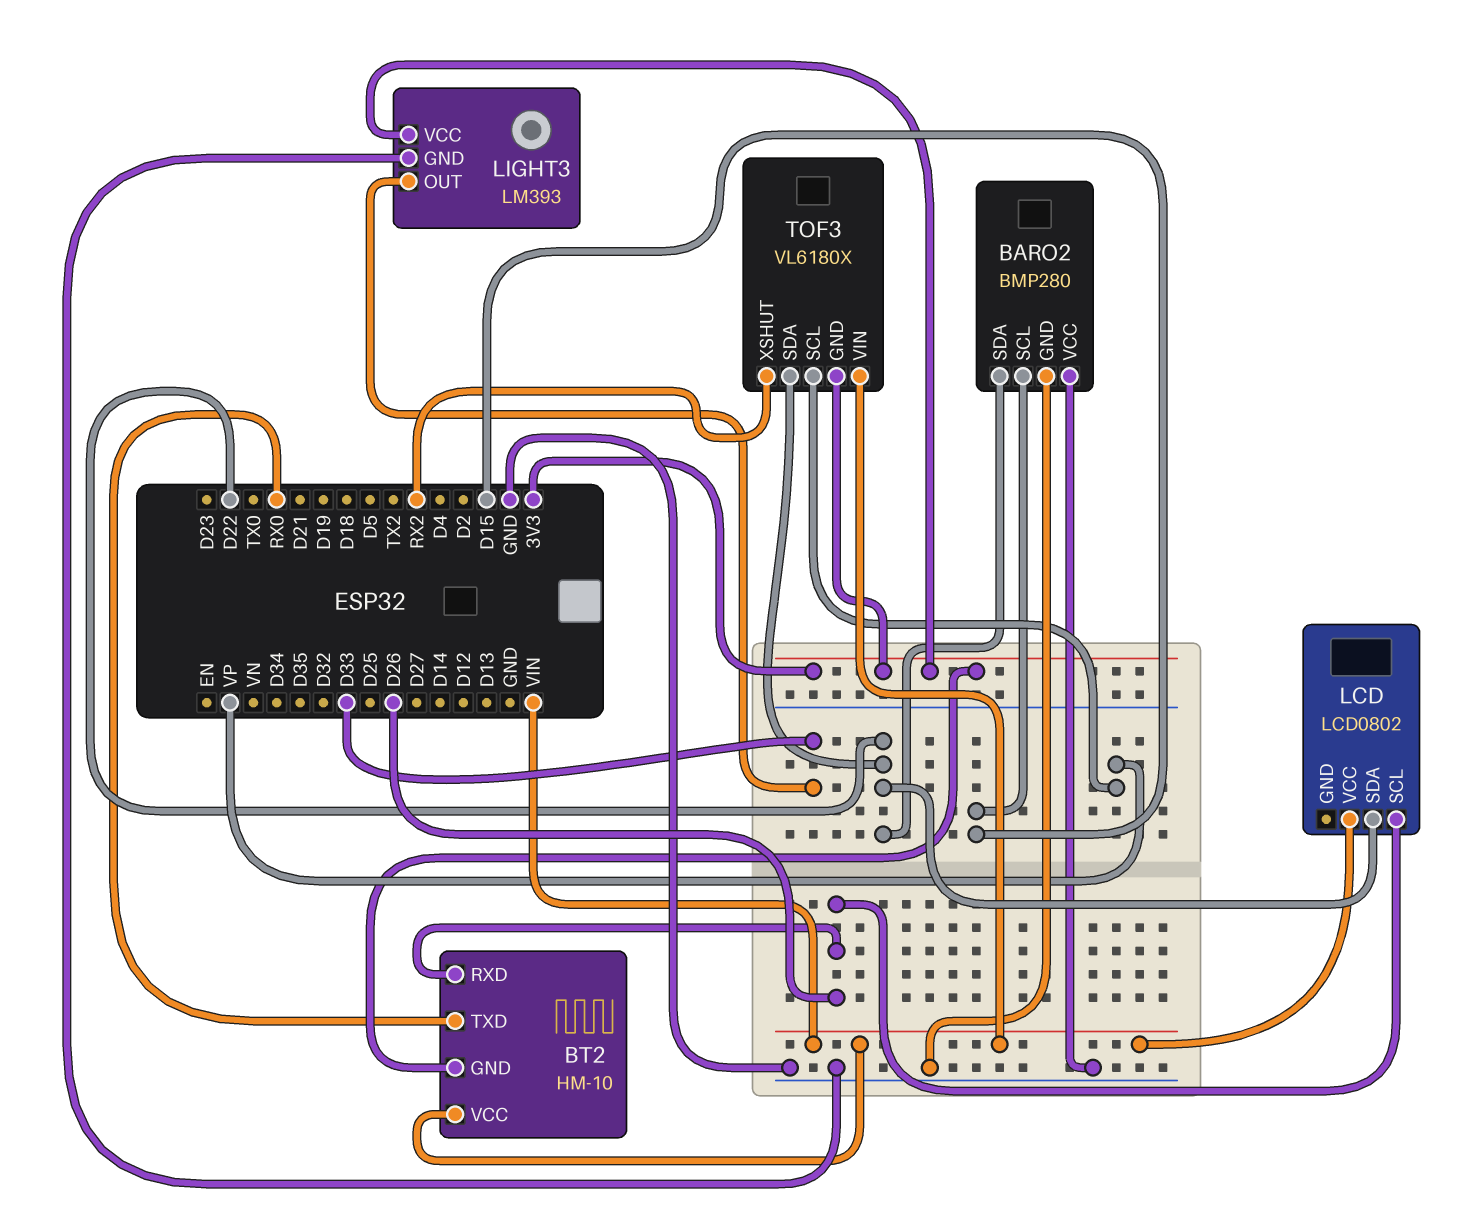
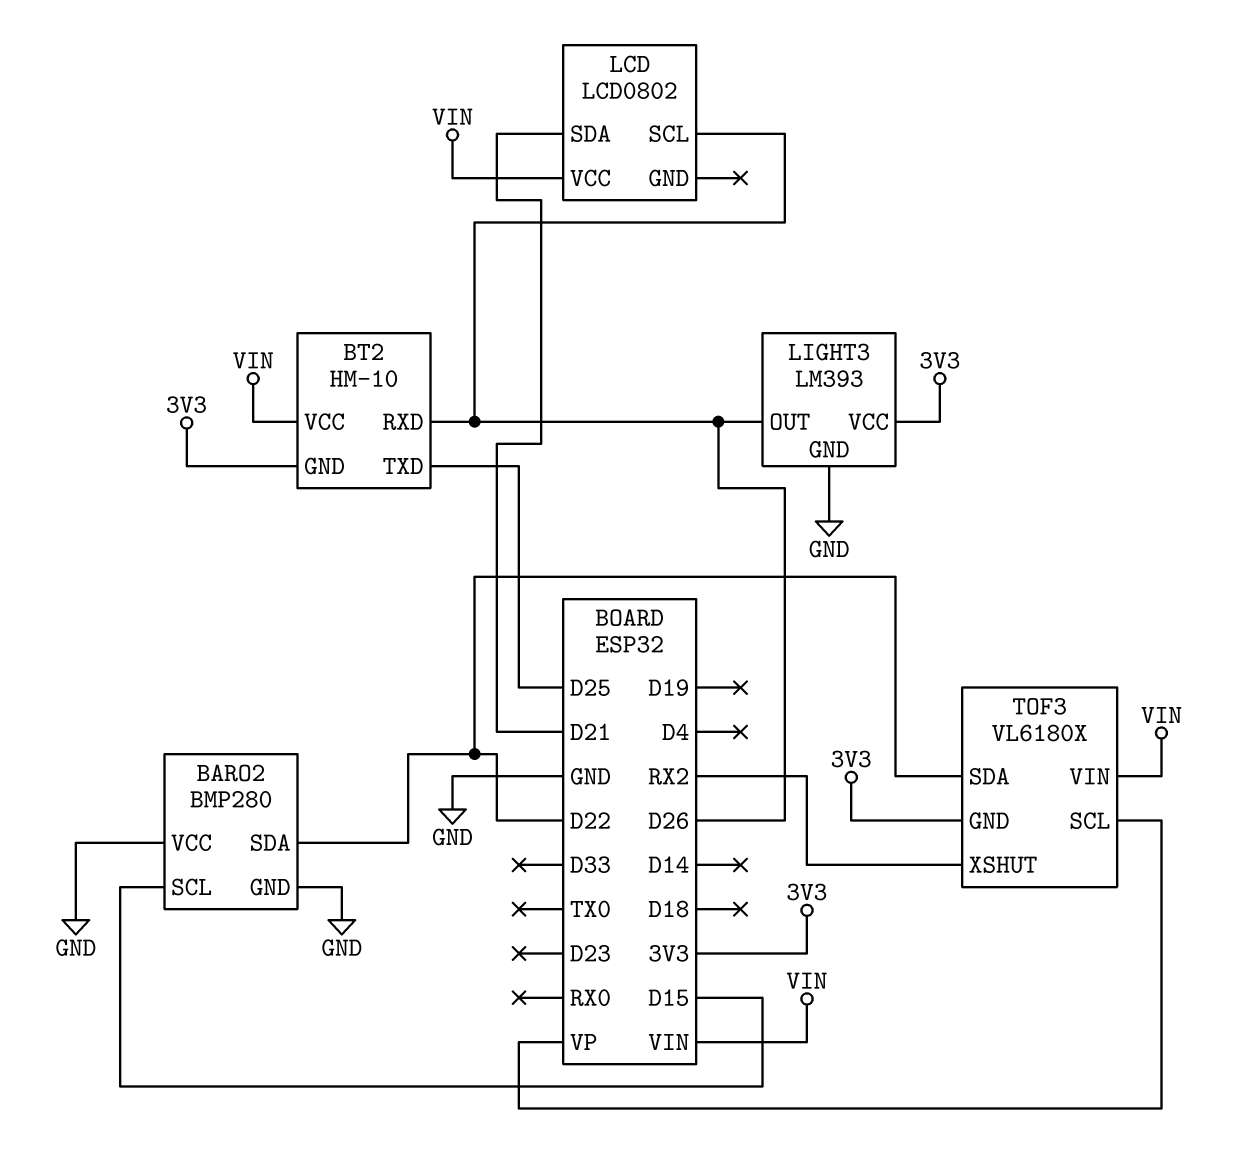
BT2 pin TXD: RX0 -> D25
LCD pin SDA: D22 -> D21
LIGHT3 pin OUT: D33 -> D26

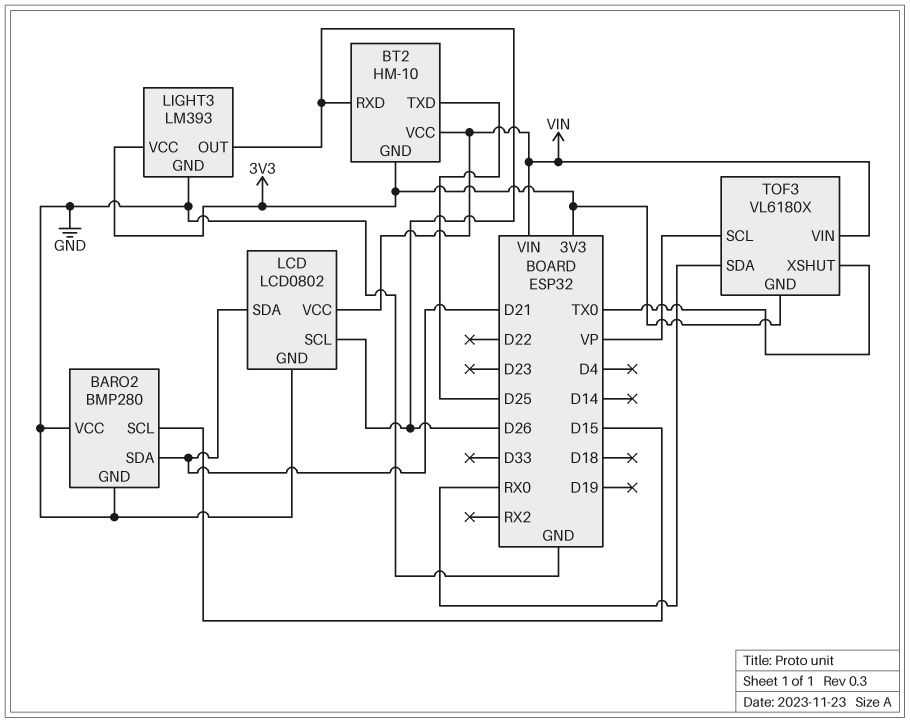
BARO2 pin SDA: D22 -> D21
LCD pin GND: none -> GND
TOF3 pin SDA: D22 -> RX0
TOF3 pin XSHUT: RX2 -> TX0

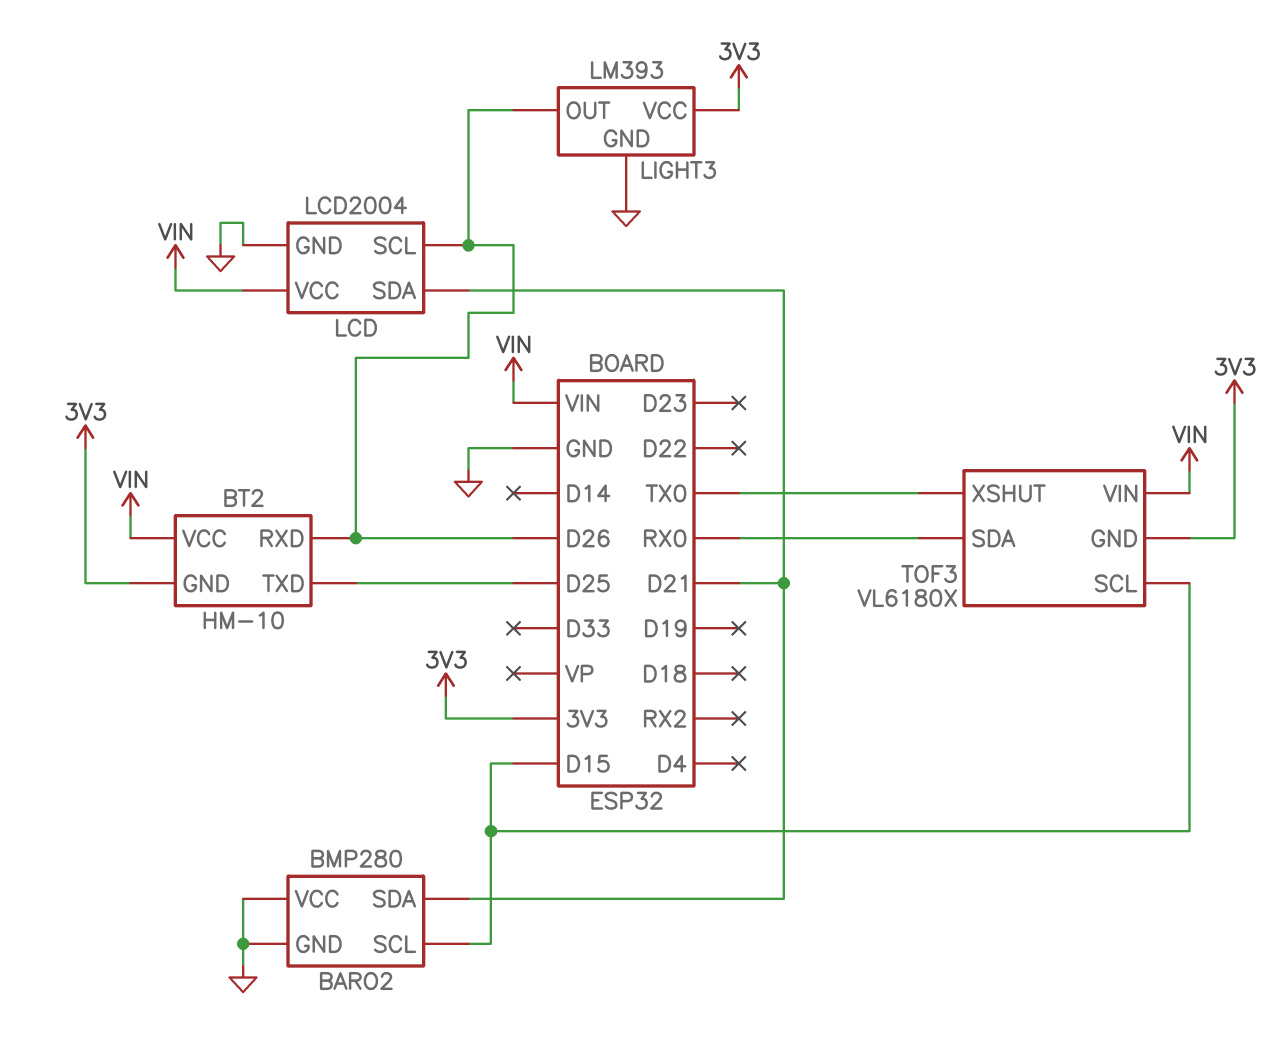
LCD: LCD0802 -> LCD2004
TOF3 pin SCL: VP -> D15

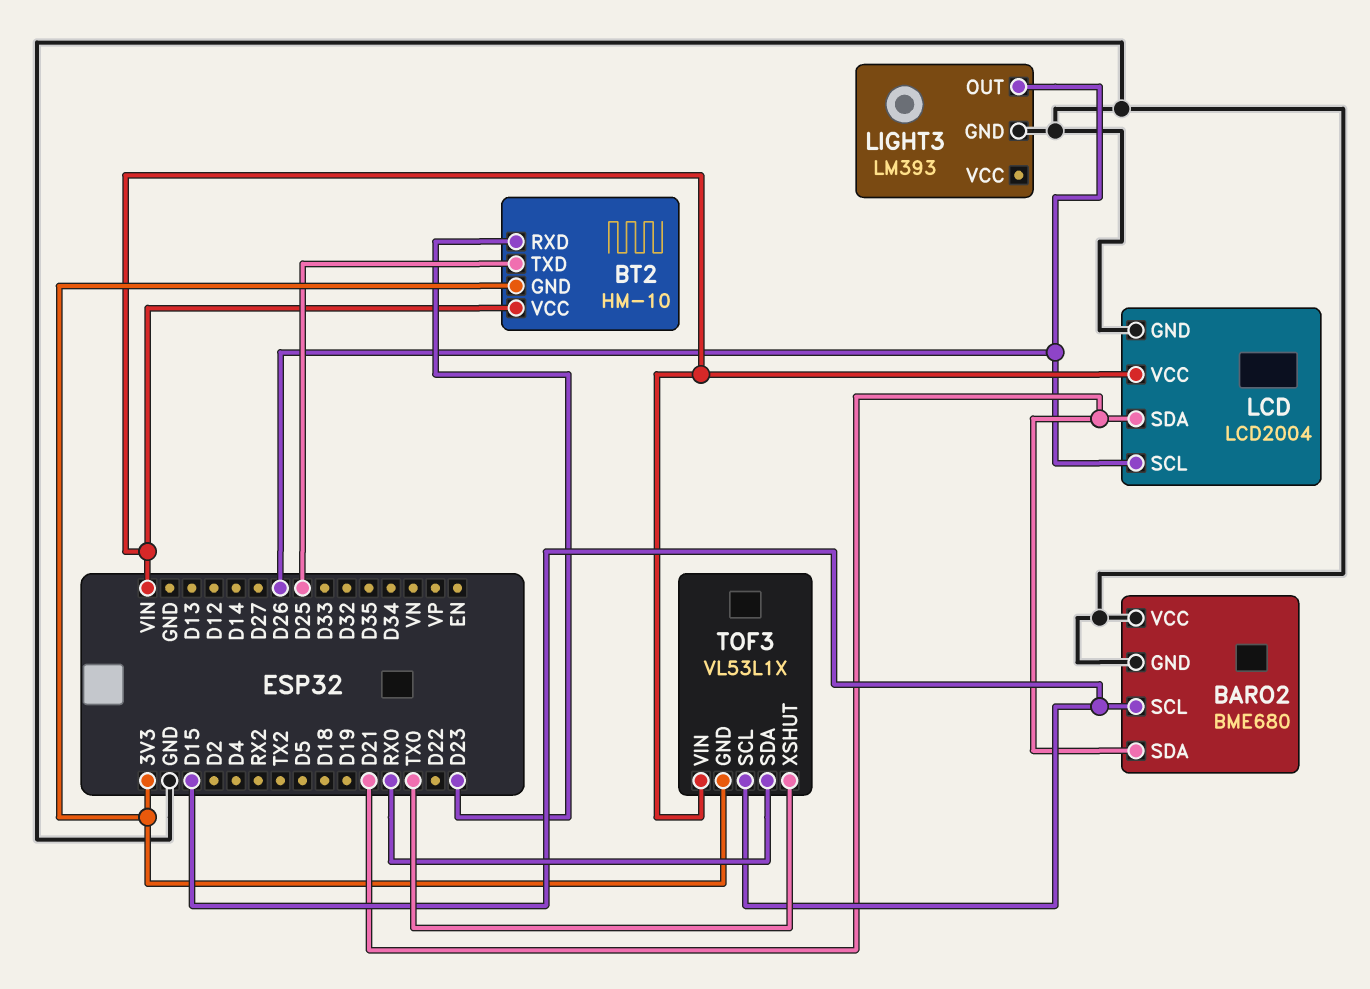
BARO2: BMP280 -> BME680
BT2 pin RXD: D26 -> D23
LIGHT3 pin VCC: 3V3 -> none
TOF3: VL6180X -> VL53L1X

